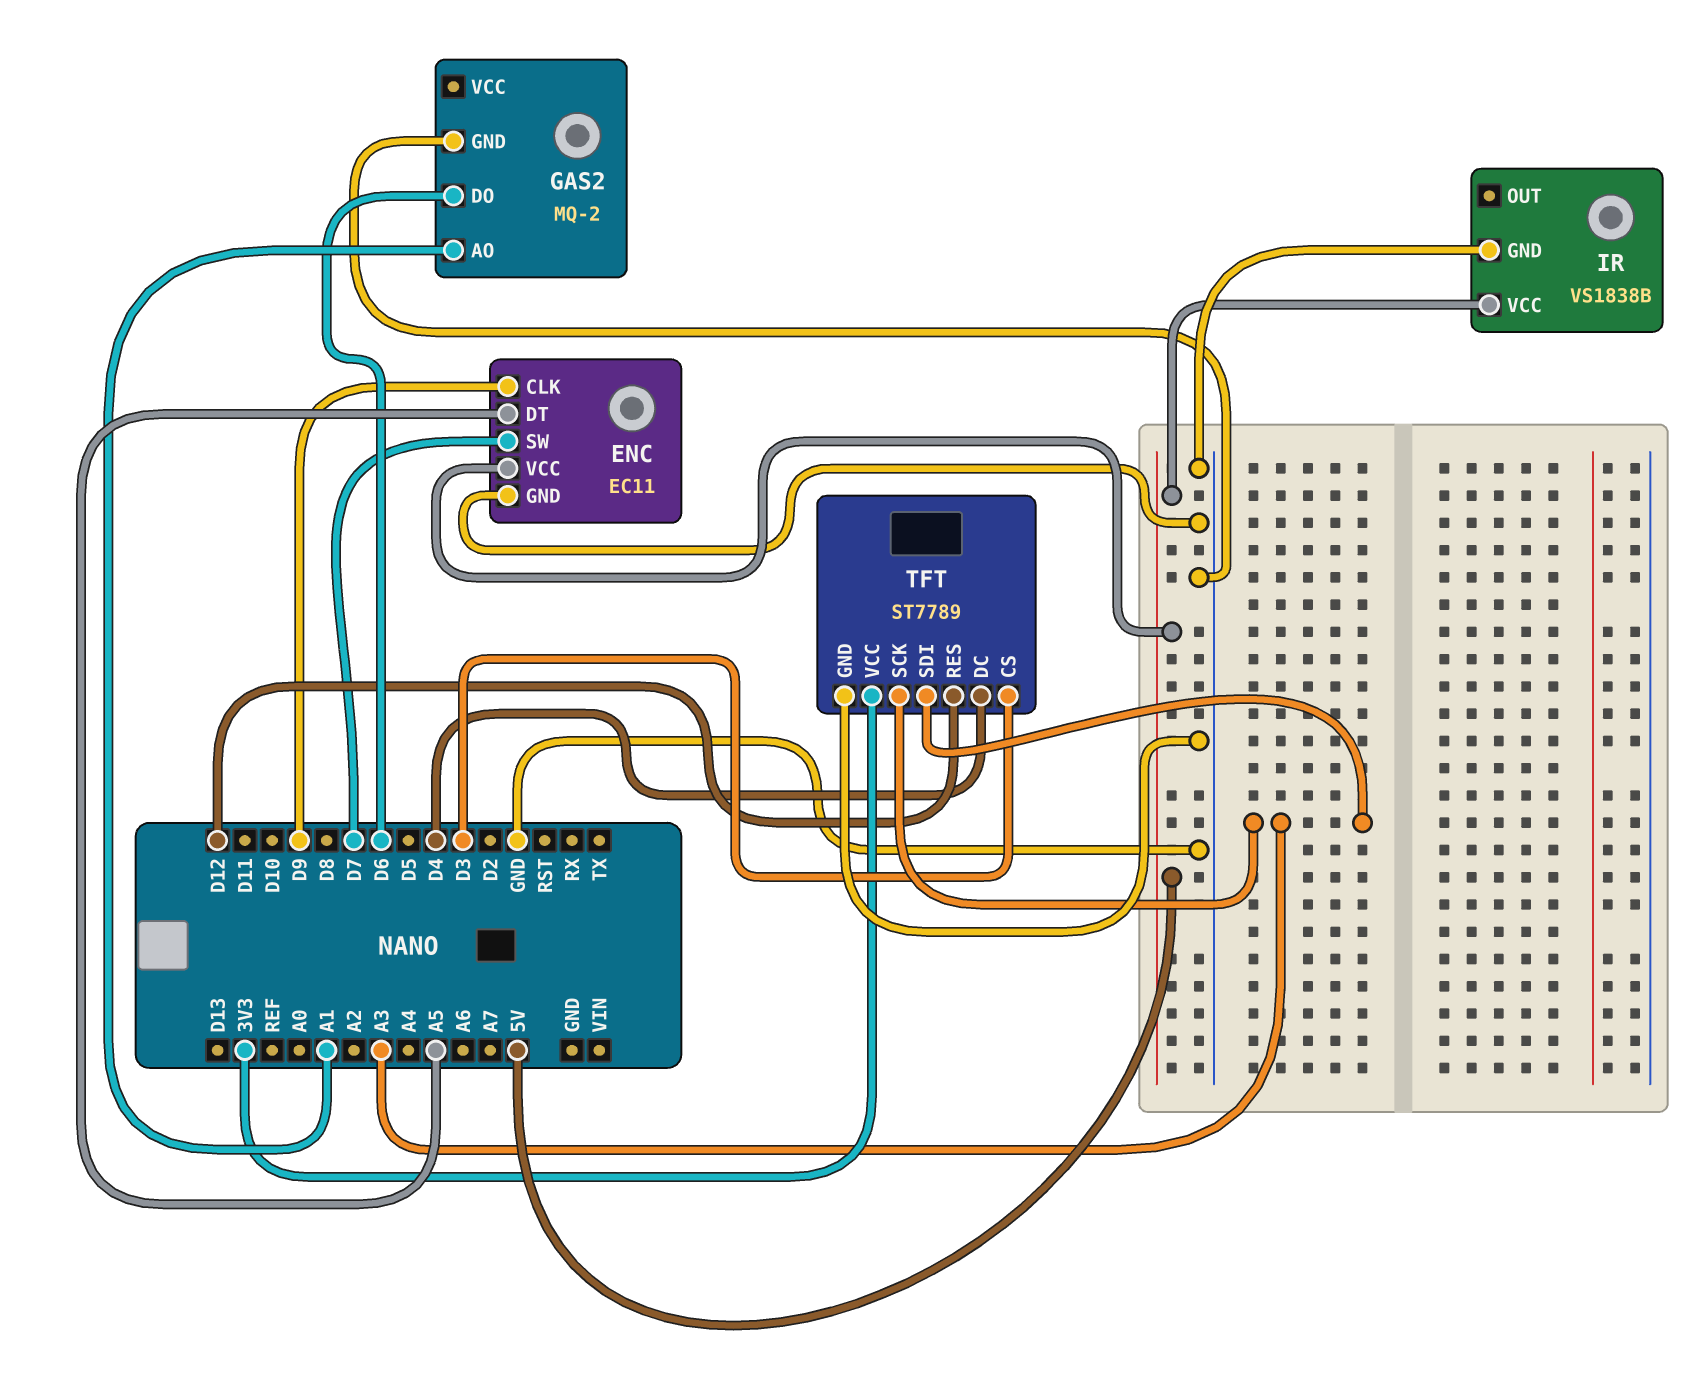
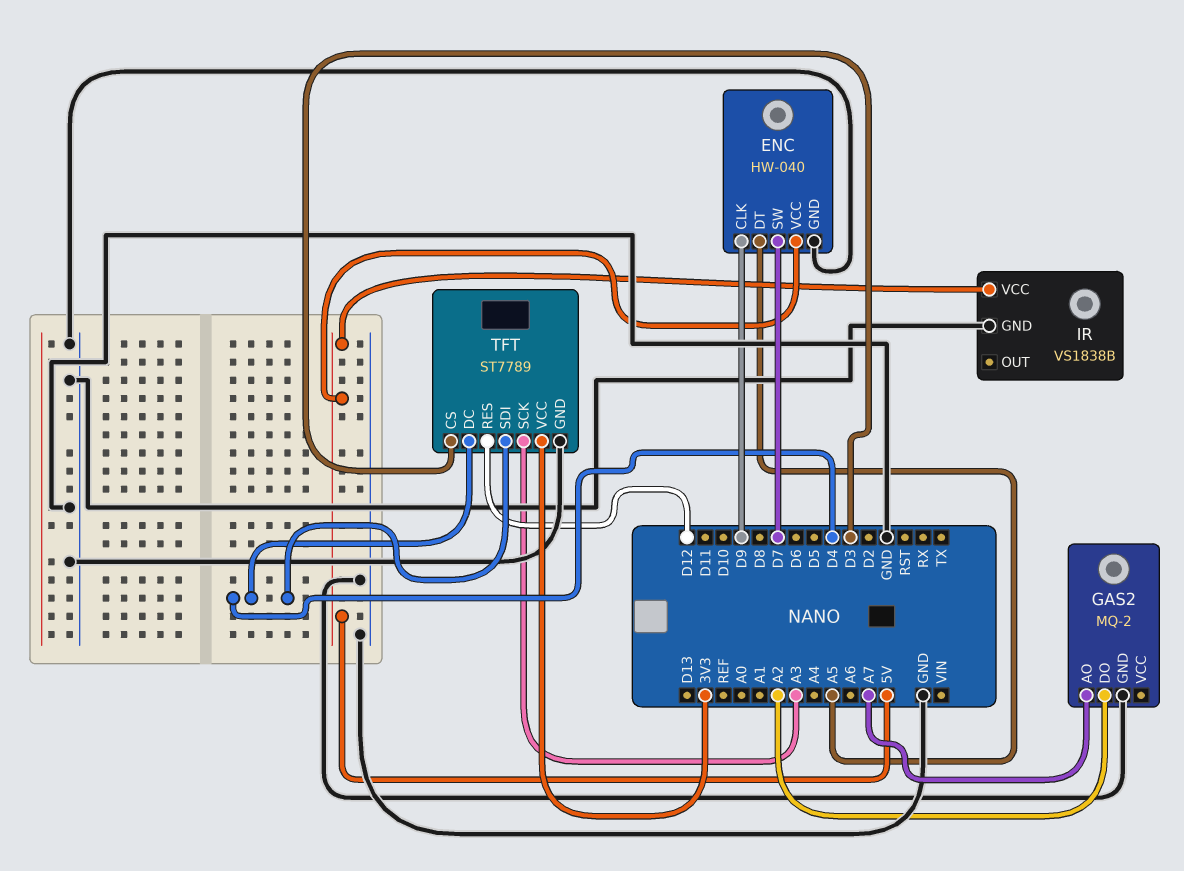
ENC: EC11 -> HW-040
GAS2 pin AO: A1 -> A7
GAS2 pin DO: D6 -> A2
TFT pin SDI: A3 -> D4

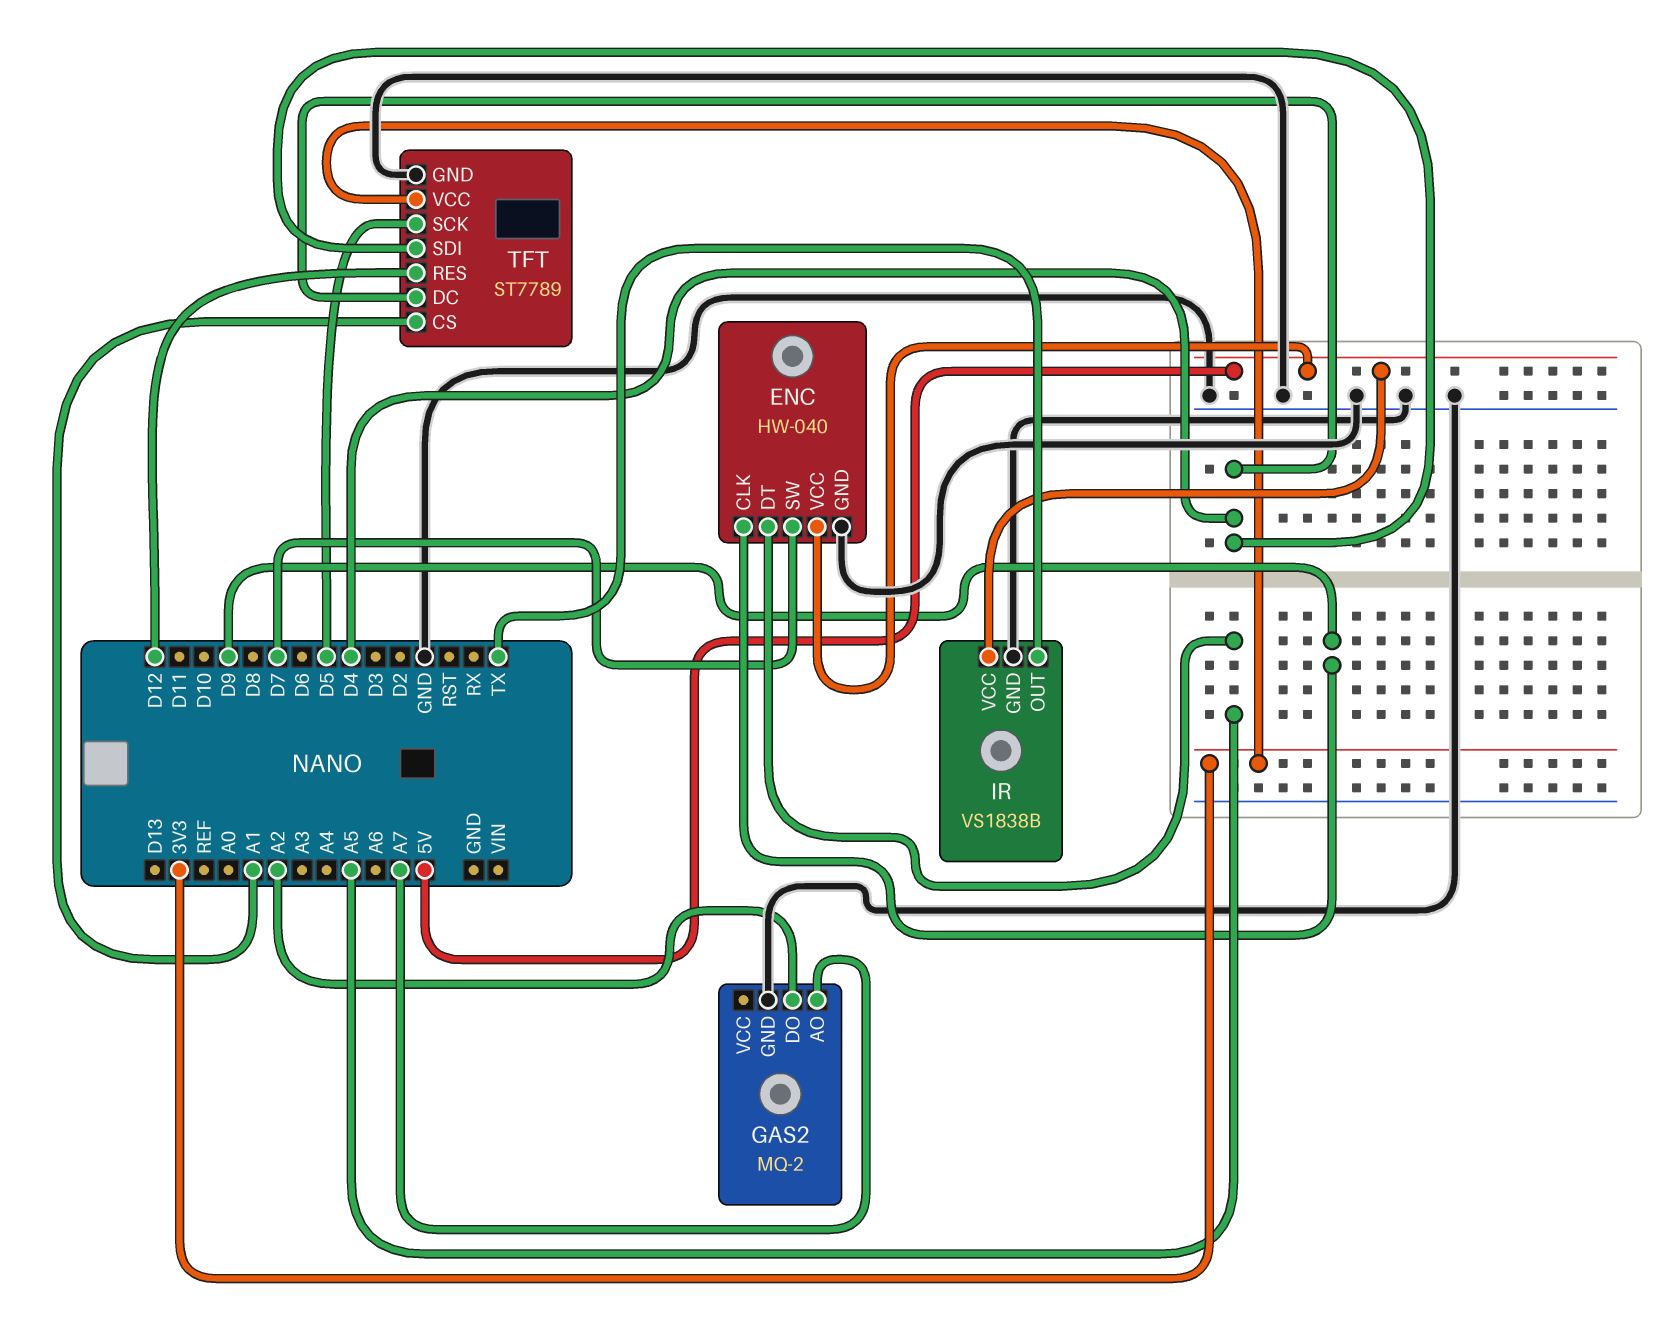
IR pin OUT: none -> TX
TFT pin CS: D3 -> A1
TFT pin SCK: A3 -> D5

